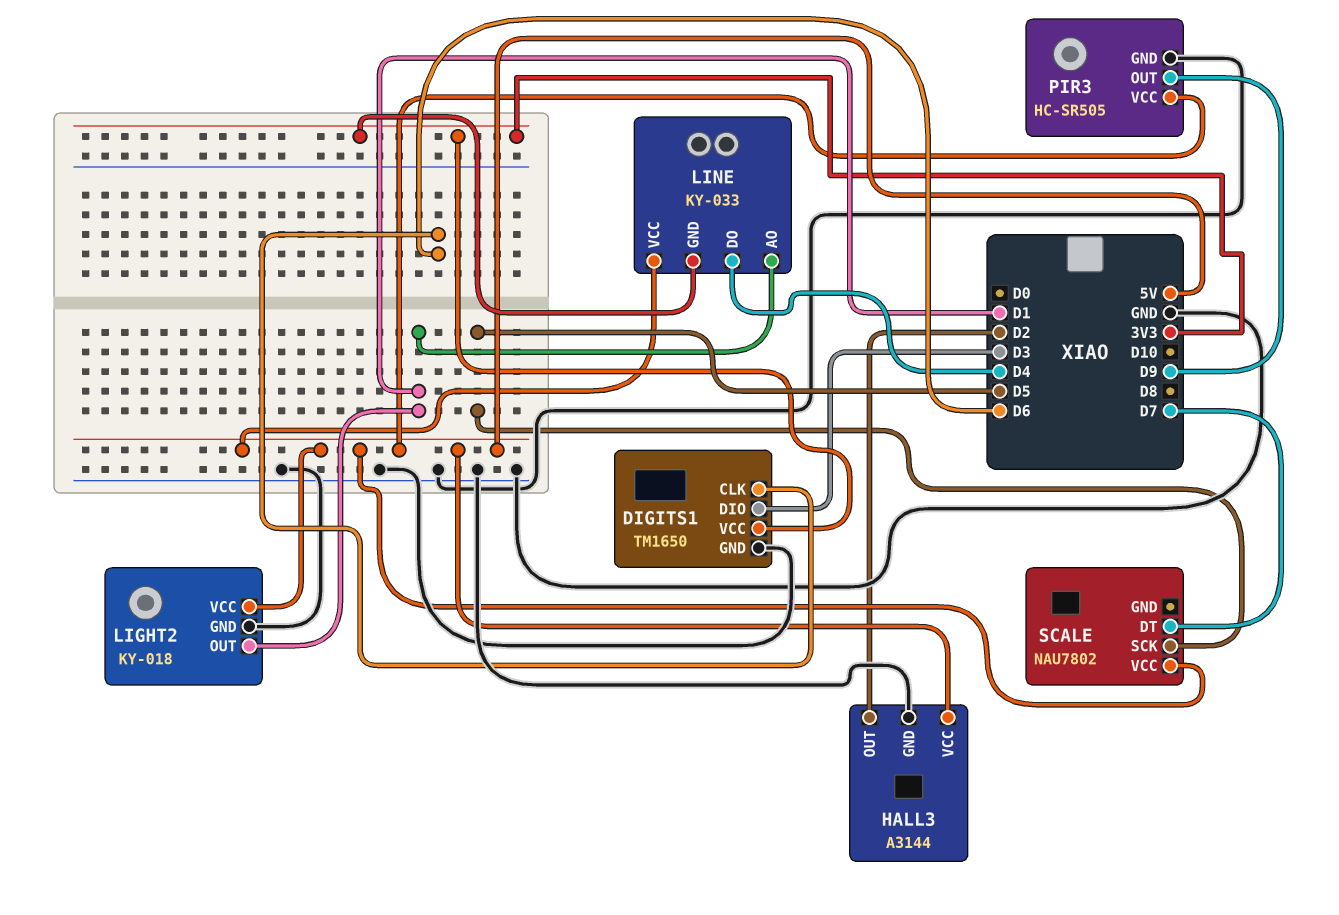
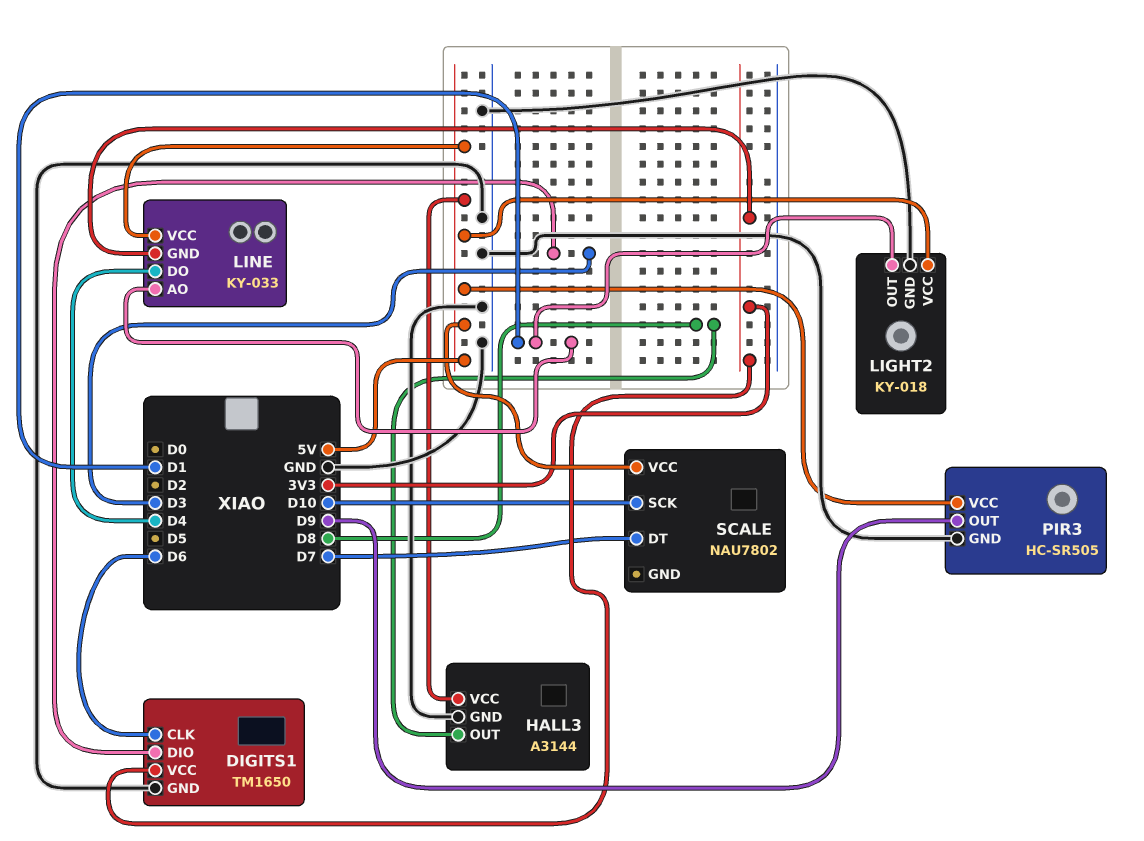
HALL3 pin OUT: D2 -> D8
SCALE pin SCK: D5 -> D10

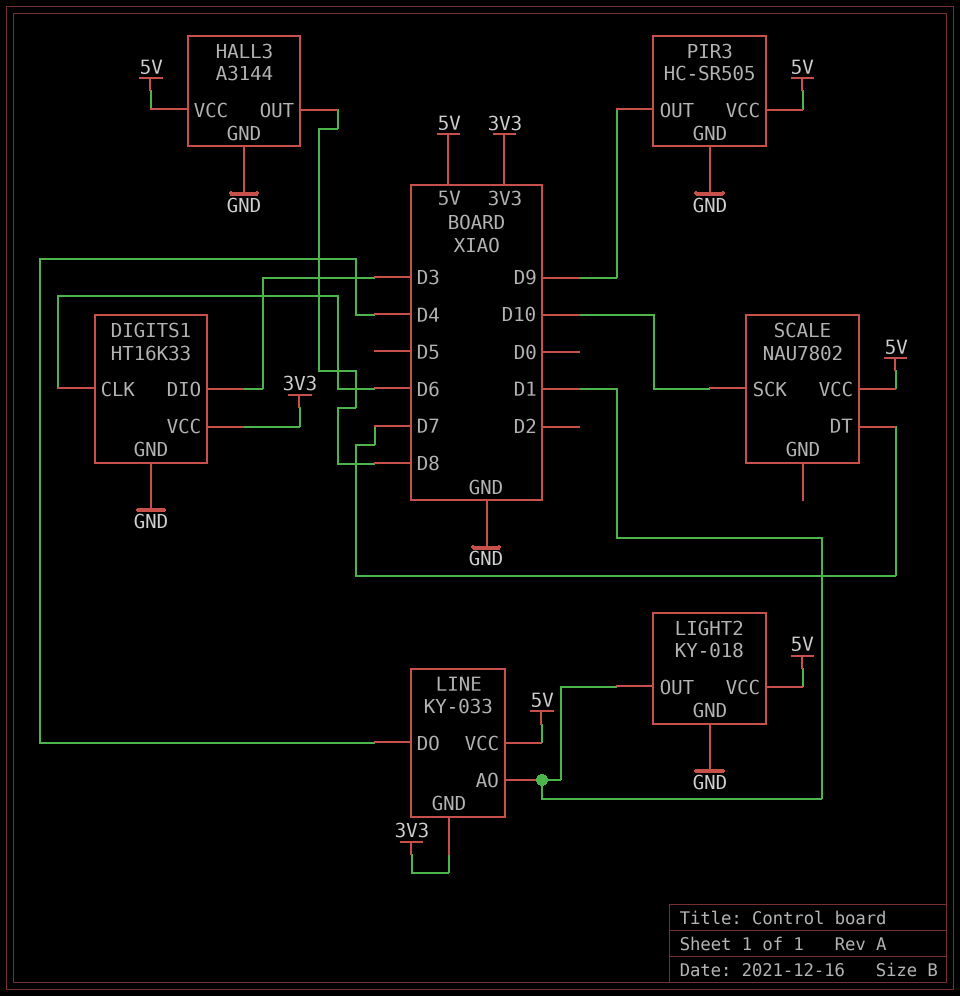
DIGITS1: TM1650 -> HT16K33

